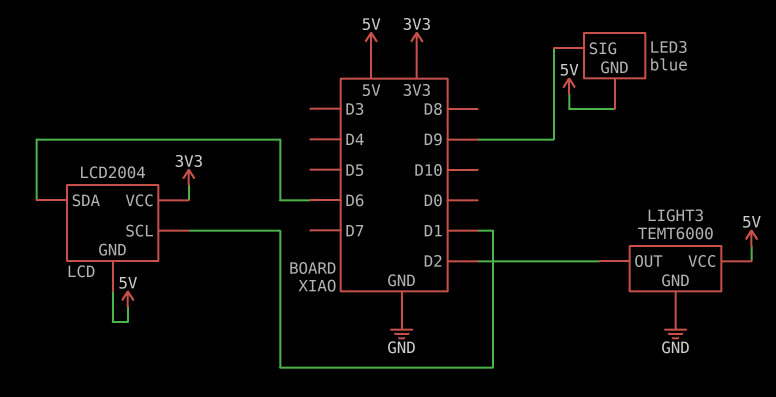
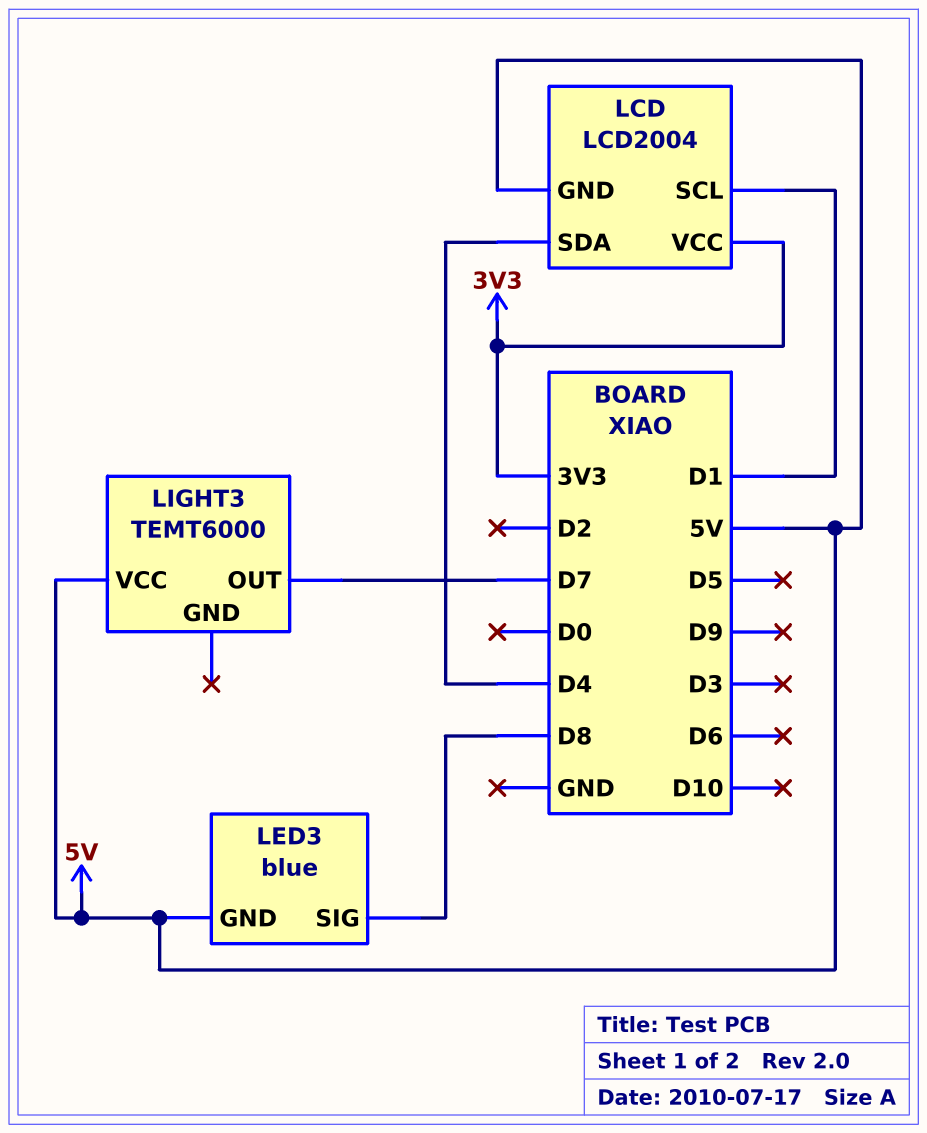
LCD pin SDA: D6 -> D4
LED3 pin SIG: D9 -> D8
LIGHT3 pin GND: GND -> none
LIGHT3 pin OUT: D2 -> D7

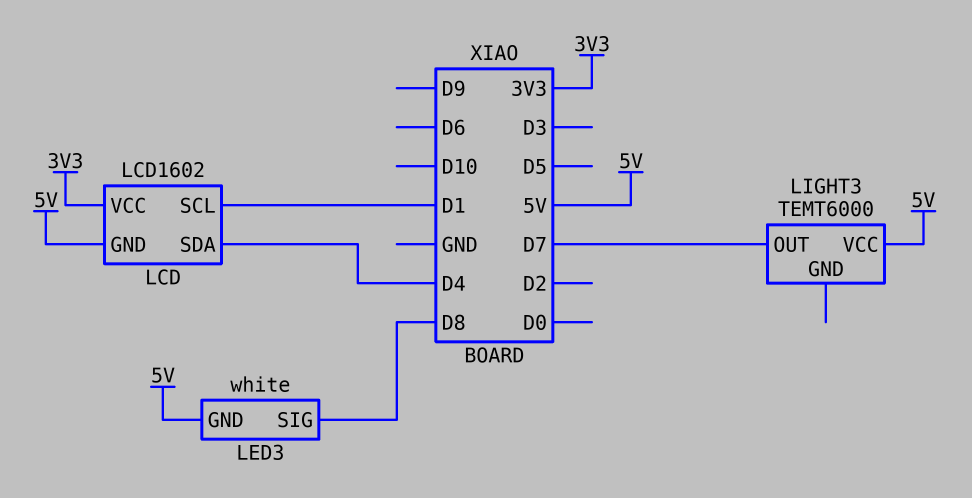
LCD: LCD2004 -> LCD1602
LED3: blue -> white

